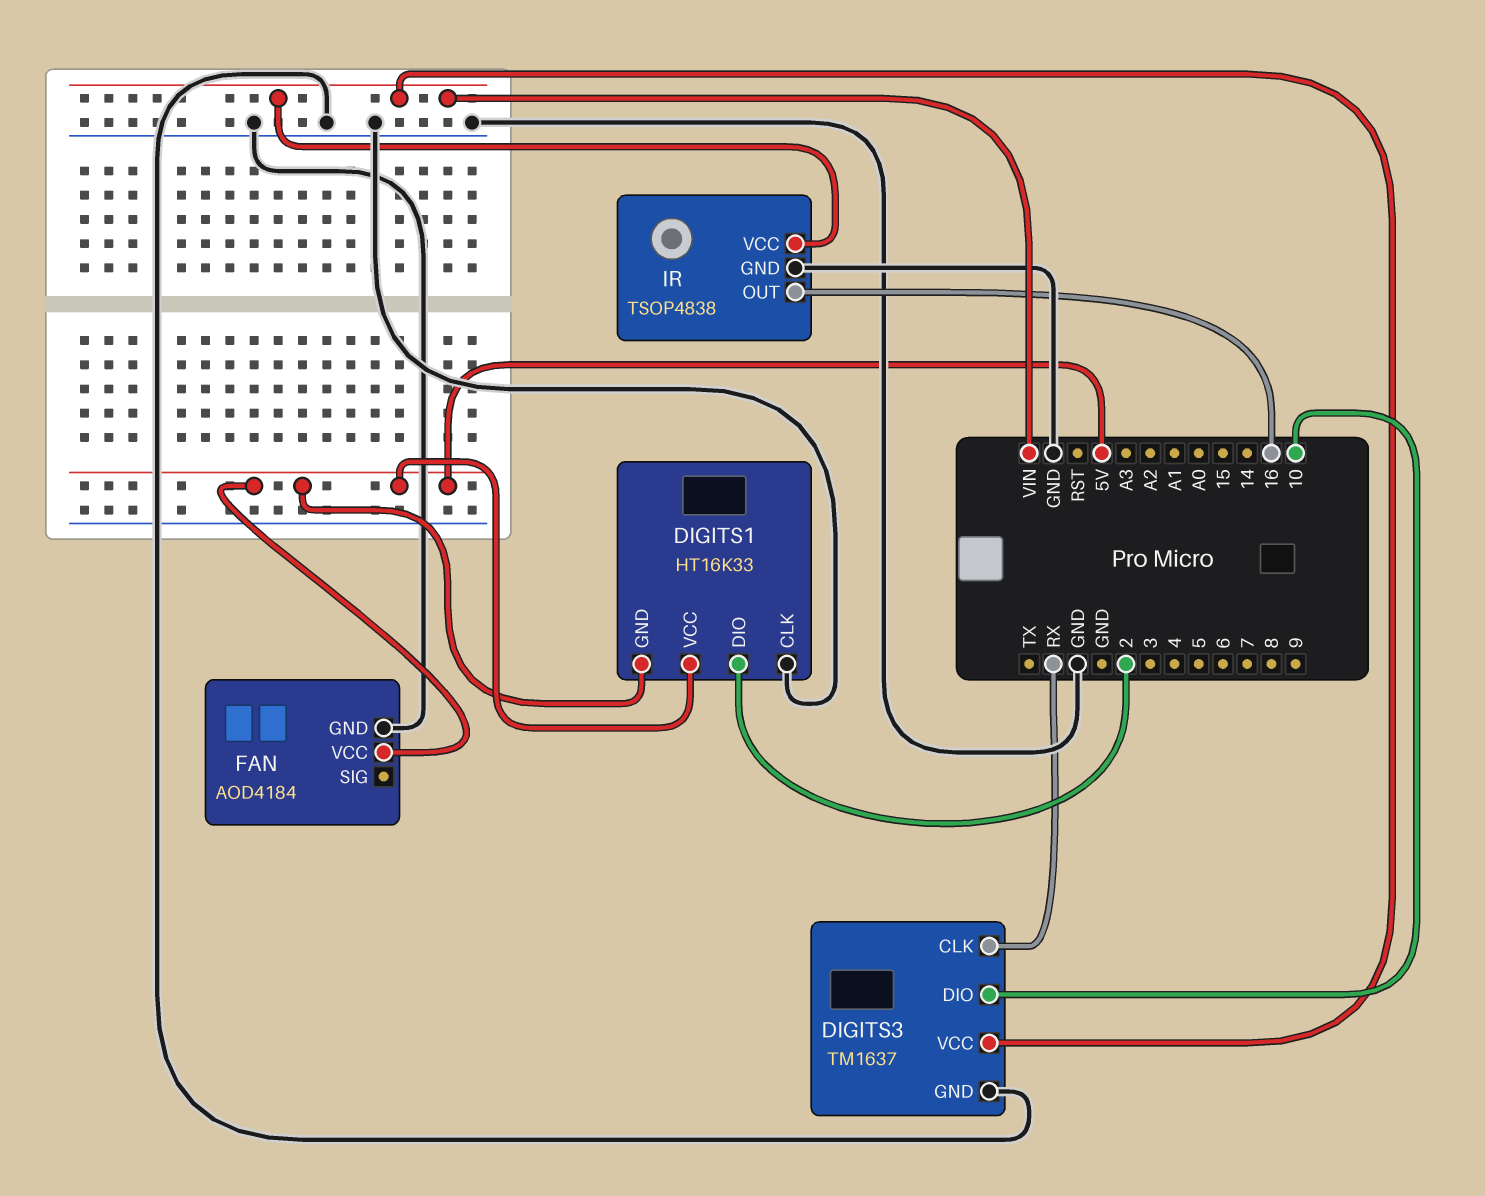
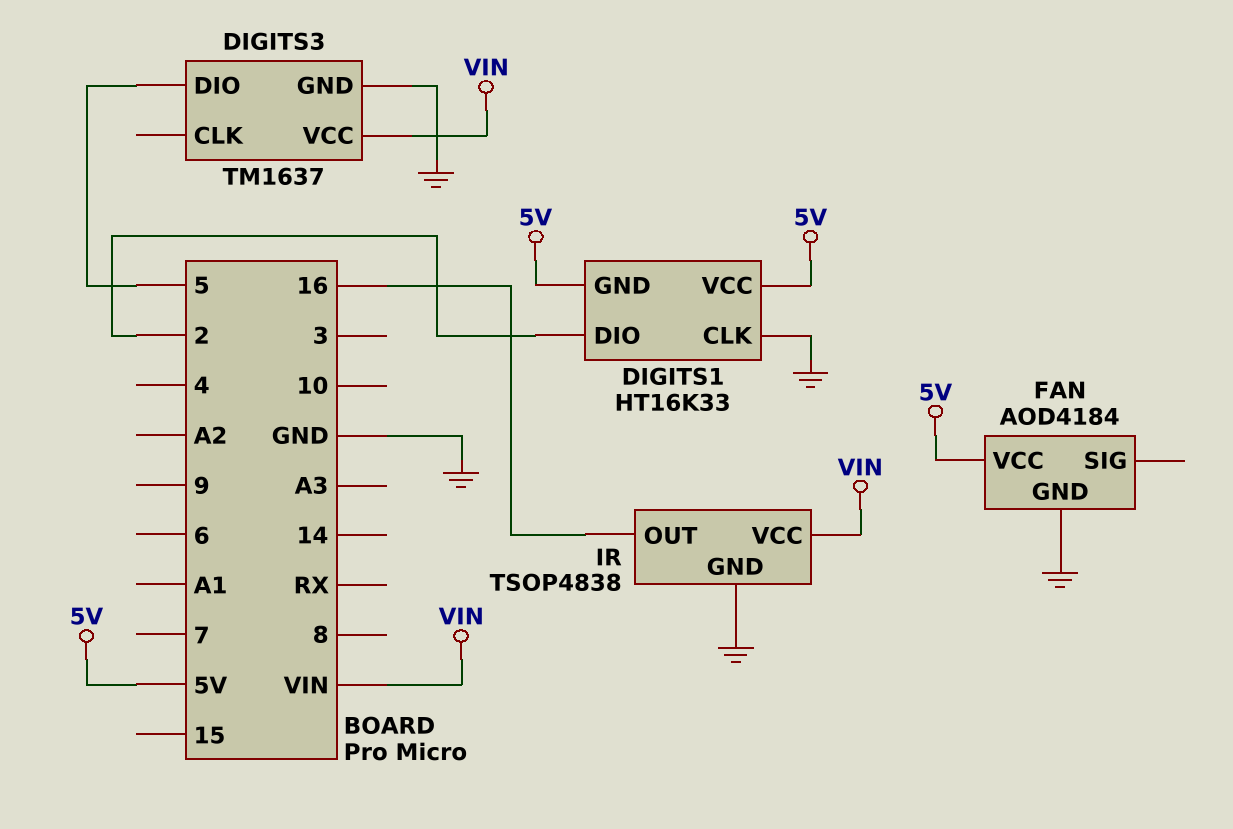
DIGITS3 pin CLK: RX -> none
DIGITS3 pin DIO: 10 -> 5

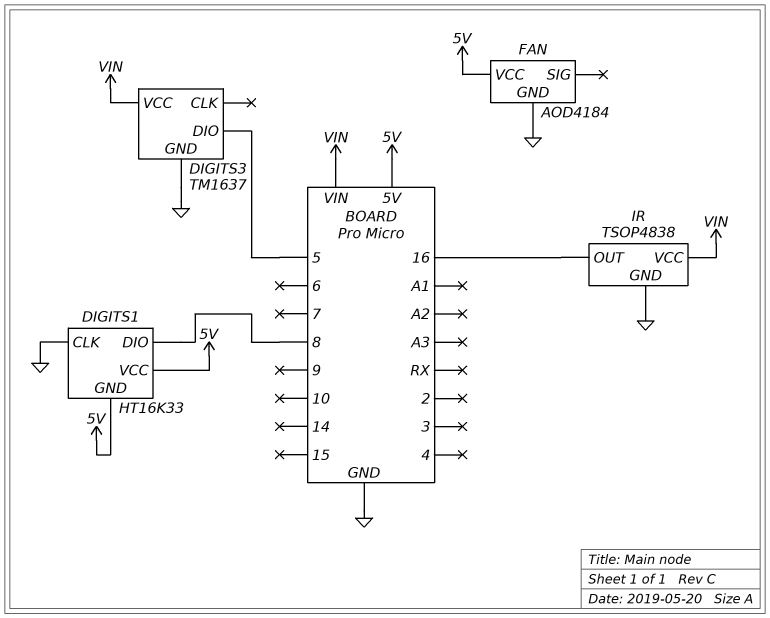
DIGITS1 pin DIO: 2 -> 8

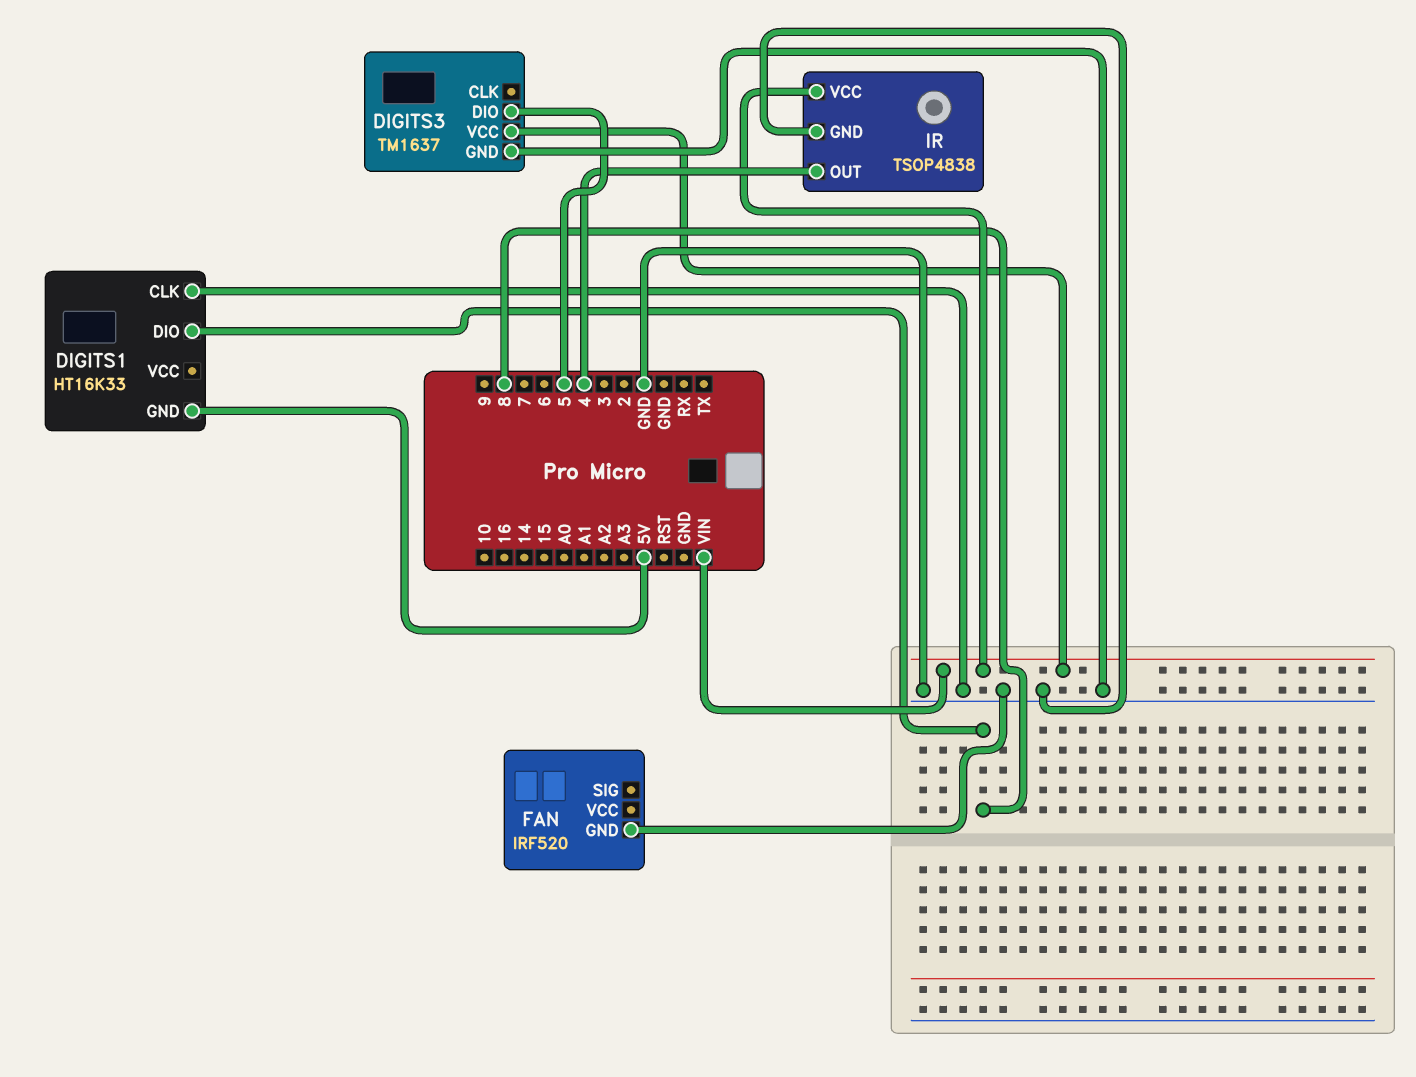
DIGITS1 pin VCC: 5V -> none
FAN: AOD4184 -> IRF520
FAN pin VCC: 5V -> none
IR pin OUT: 16 -> 4

